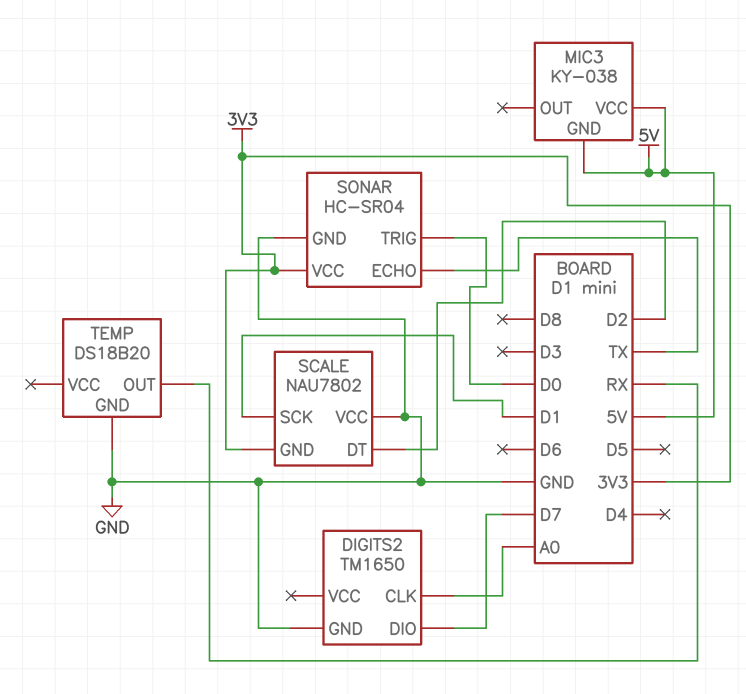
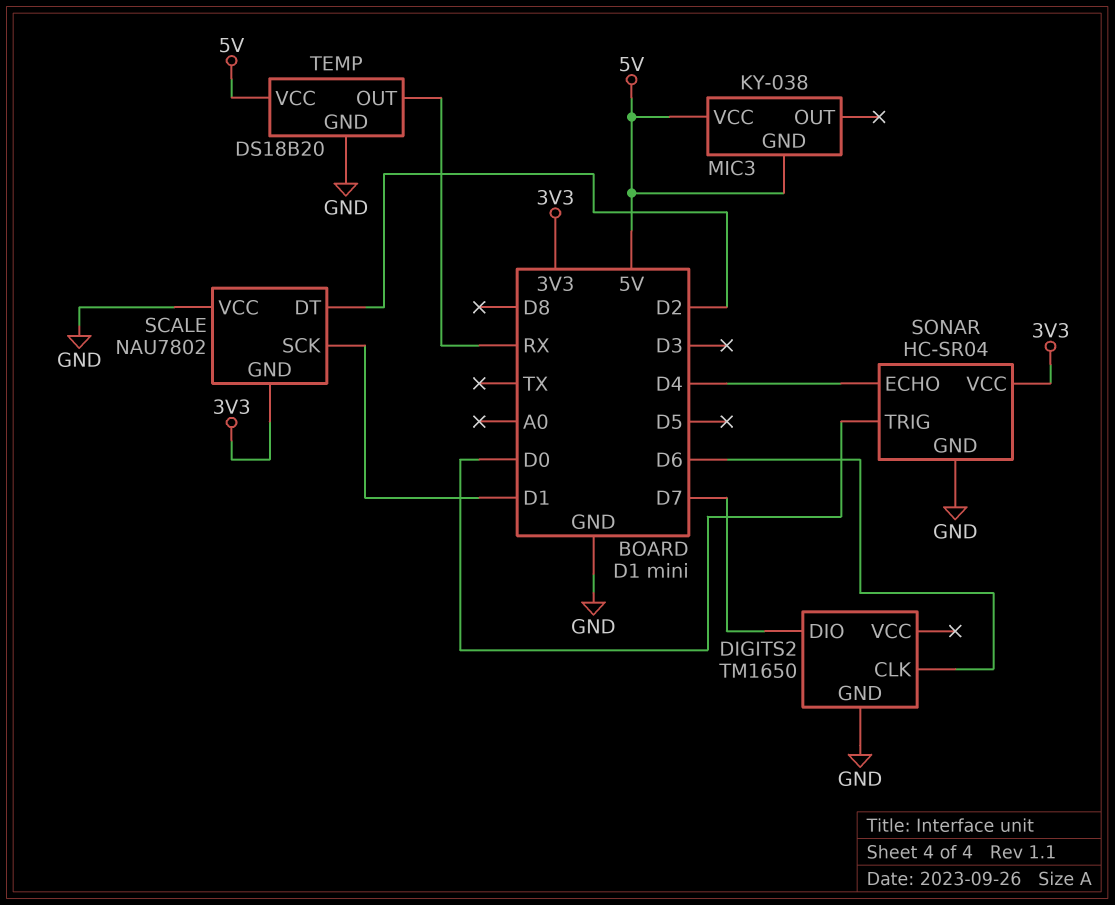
DIGITS2 pin CLK: A0 -> D6
SONAR pin ECHO: TX -> D4
TEMP pin VCC: none -> 5V

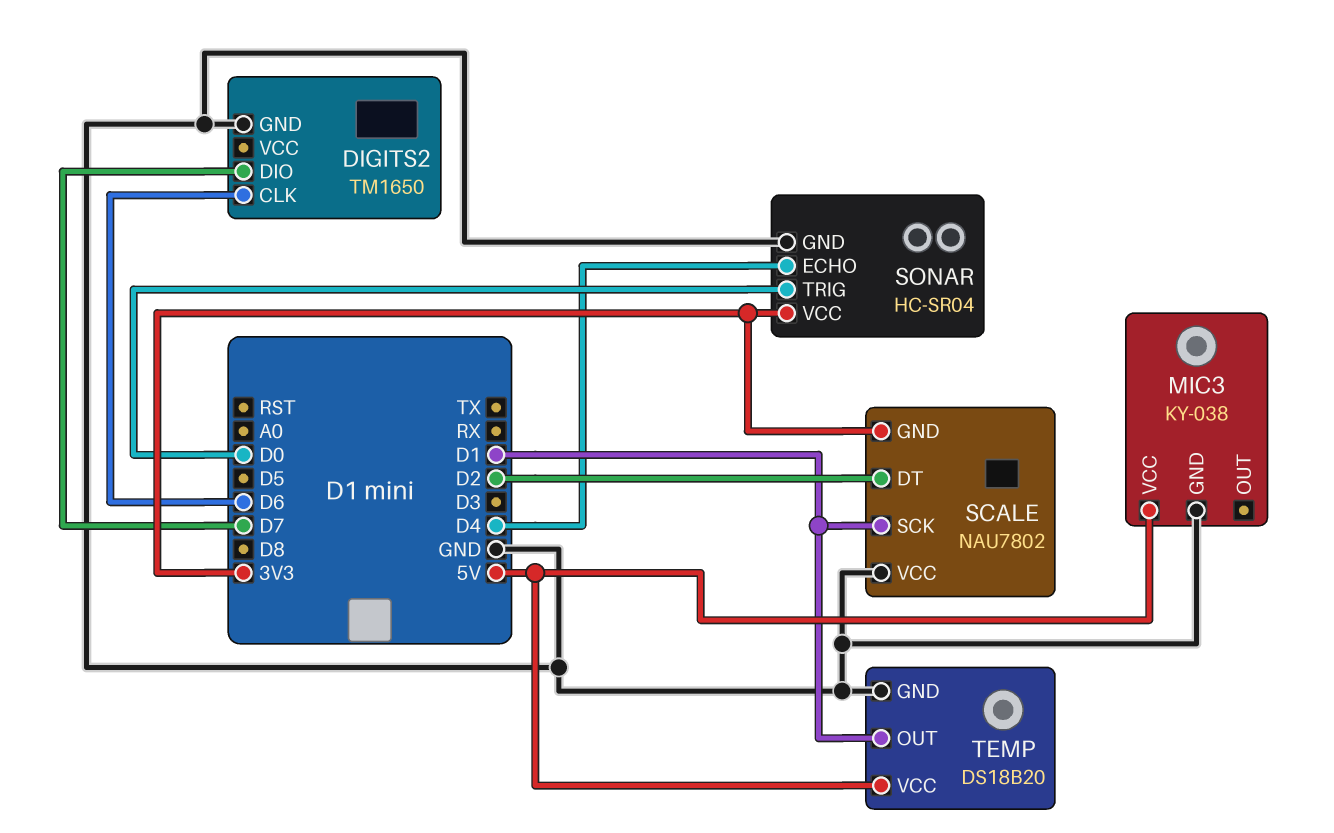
MIC3 pin GND: 5V -> GND
TEMP pin OUT: RX -> D1

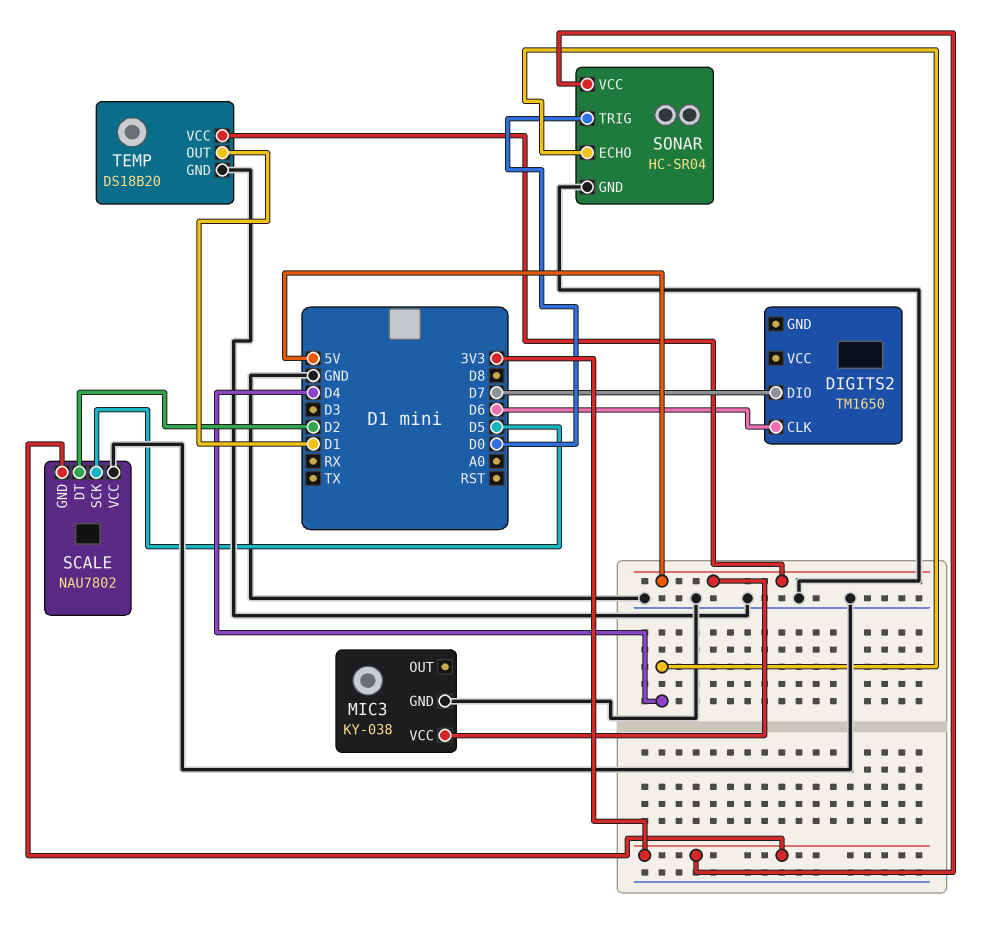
DIGITS2 pin GND: GND -> none
SCALE pin SCK: D1 -> D5

